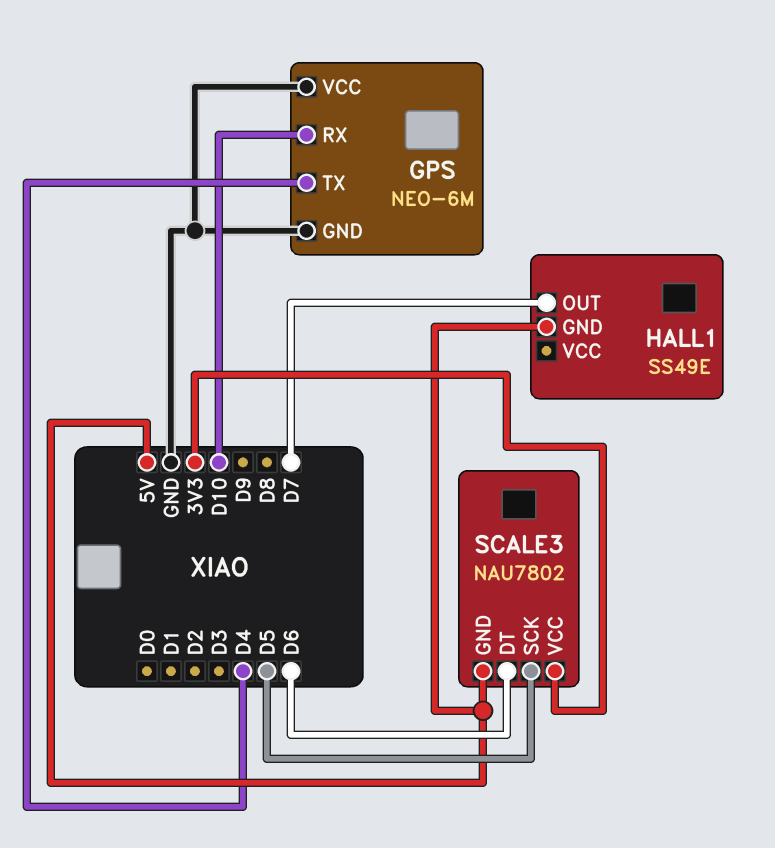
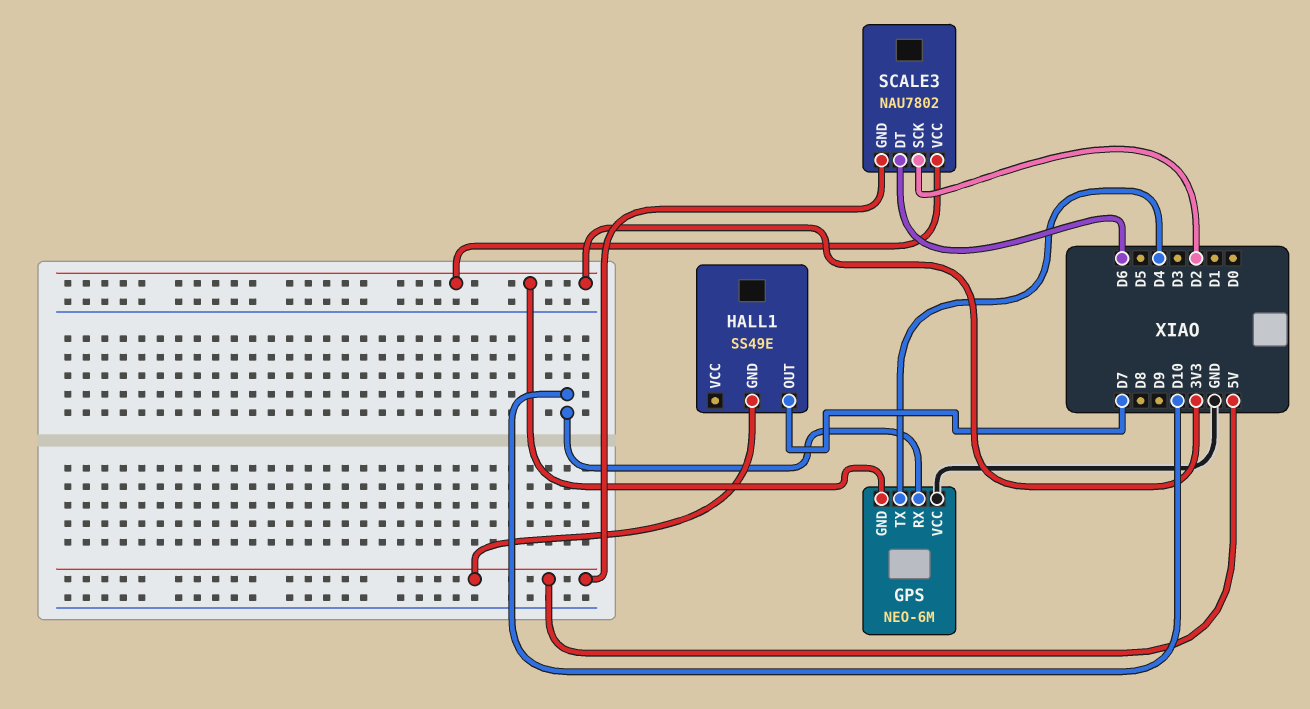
GPS pin GND: GND -> 3V3
SCALE3 pin SCK: D5 -> D2

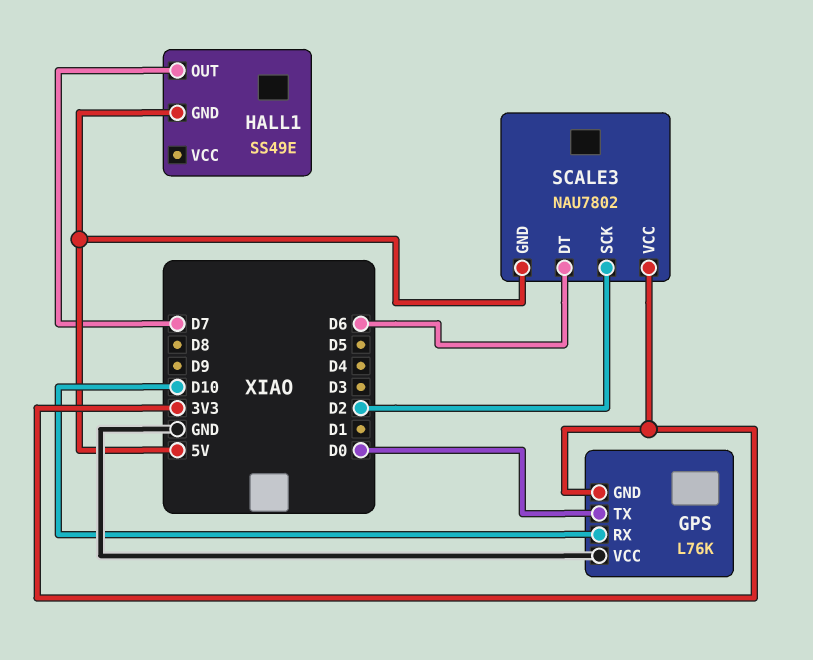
GPS: NEO-6M -> L76K
GPS pin TX: D4 -> D0

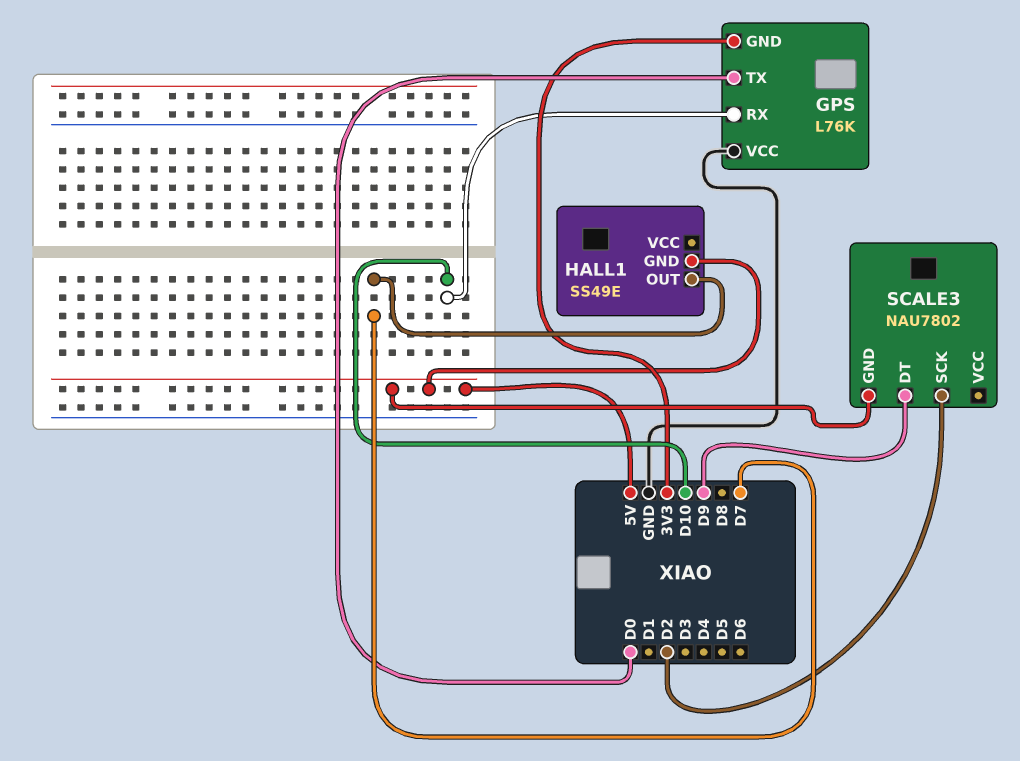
SCALE3 pin DT: D6 -> D9
SCALE3 pin VCC: 3V3 -> none

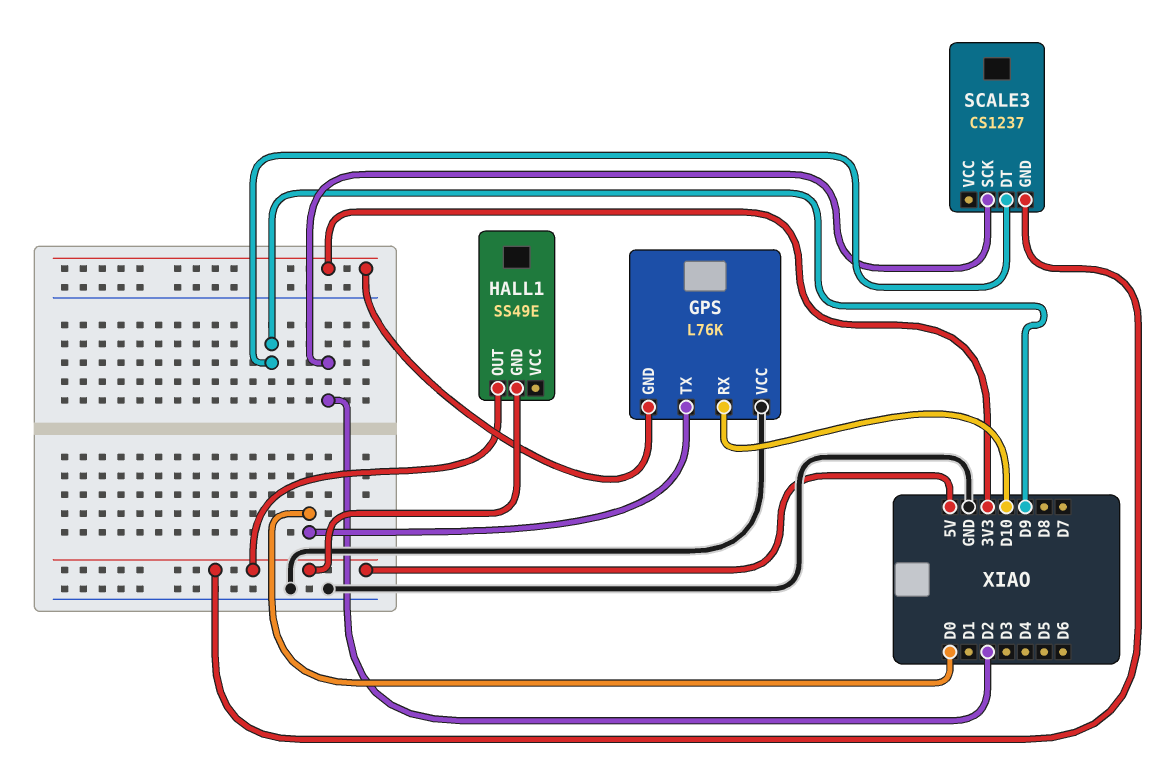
HALL1 pin OUT: D7 -> 5V
SCALE3: NAU7802 -> CS1237

